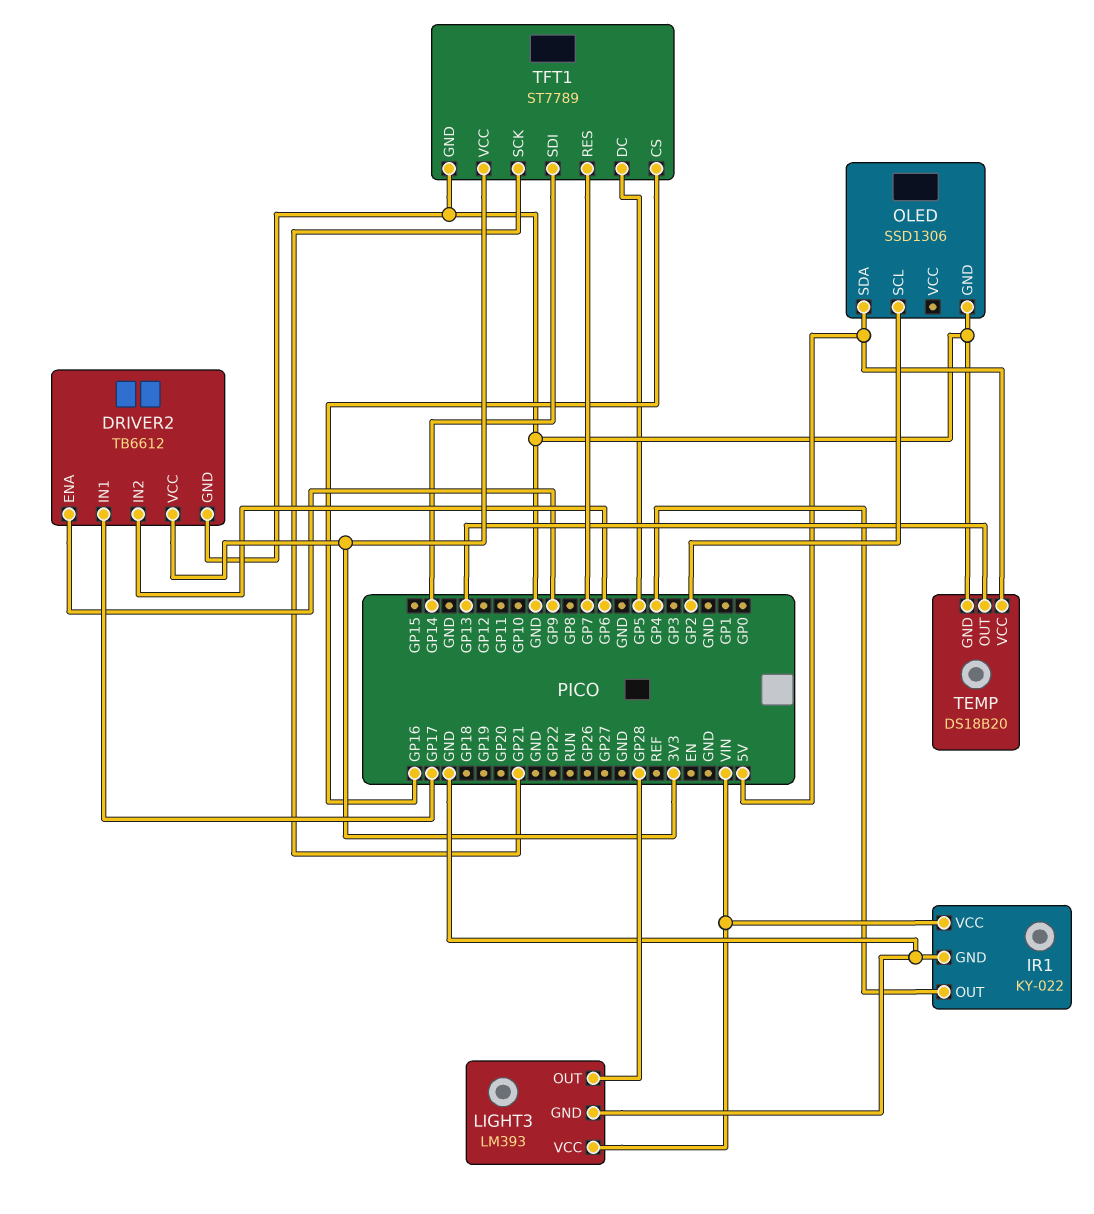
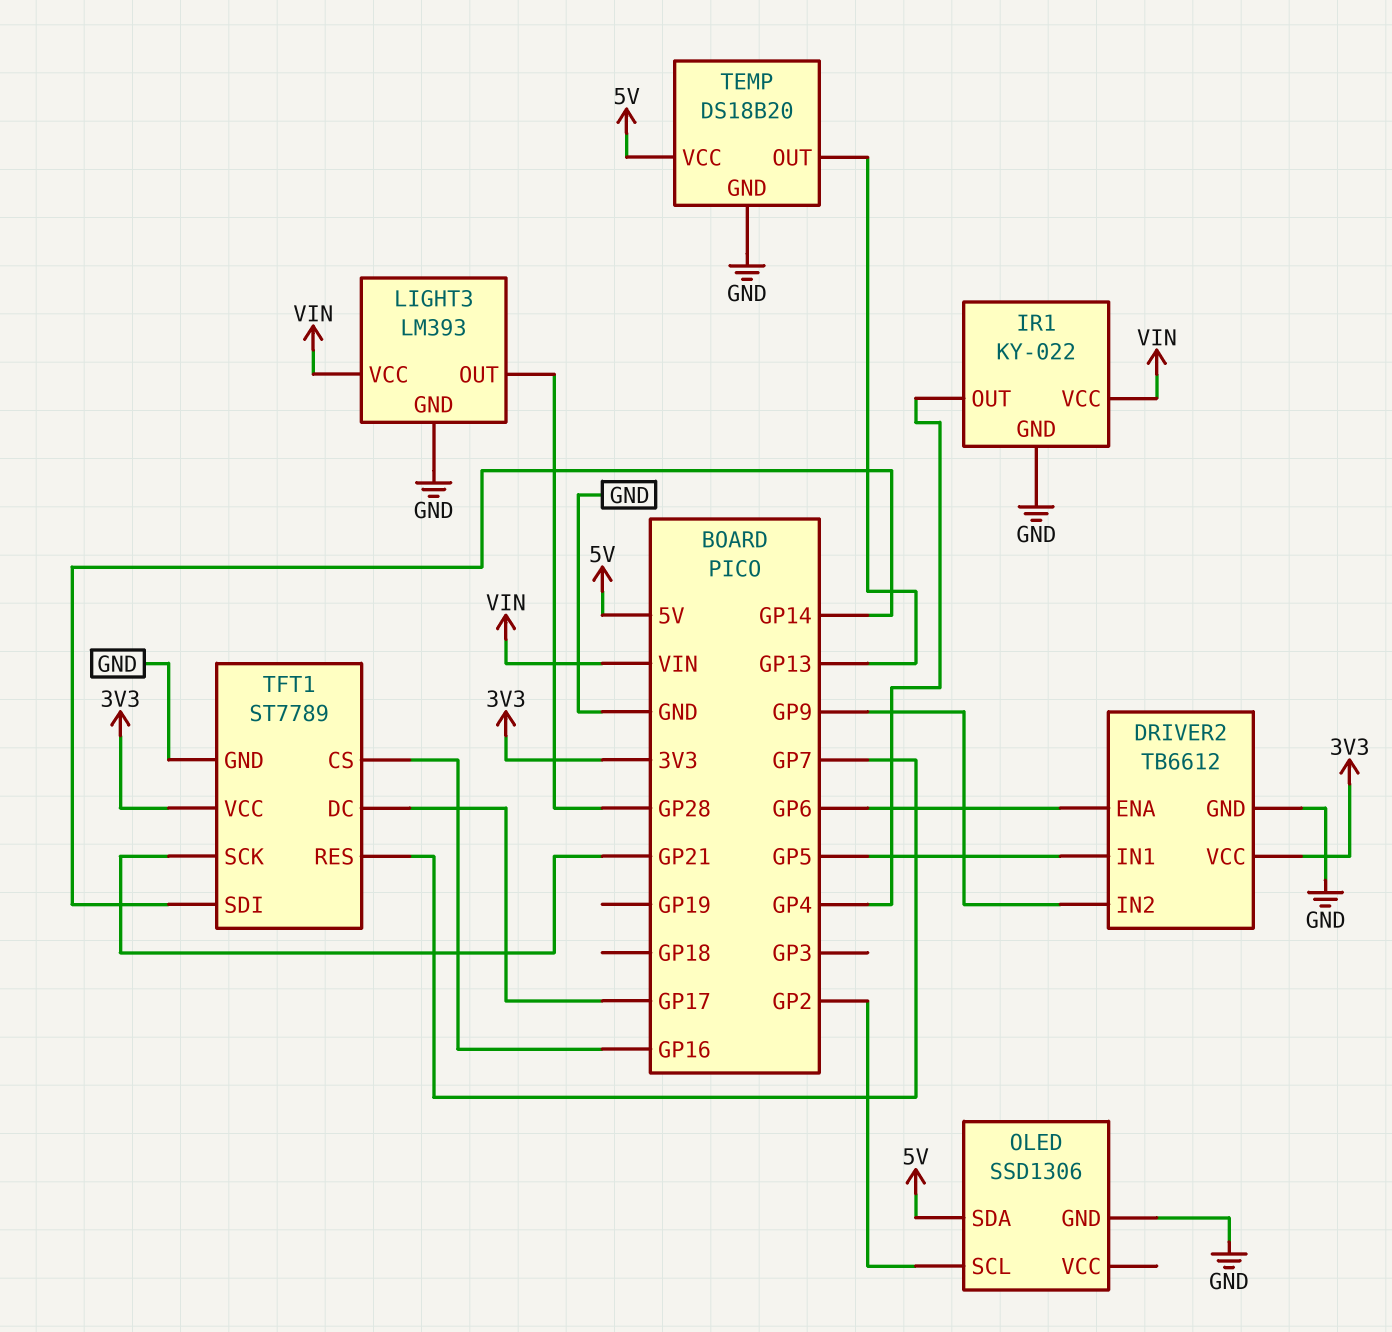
DRIVER2 pin ENA: GP9 -> GP6
DRIVER2 pin IN1: GP17 -> GP5
DRIVER2 pin IN2: GP6 -> GP9
TFT1 pin DC: GP5 -> GP17

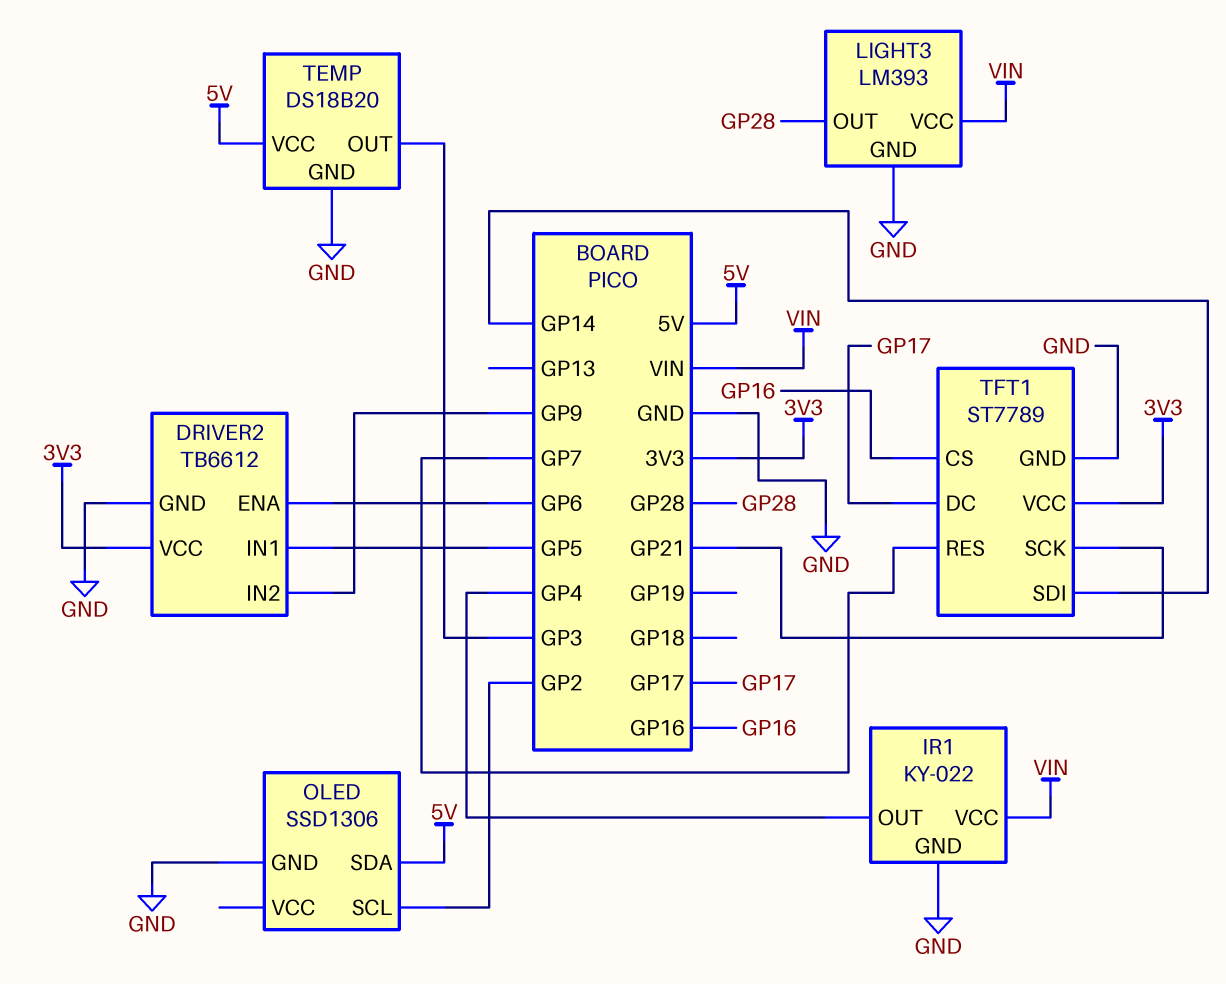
TEMP pin OUT: GP13 -> GP3

